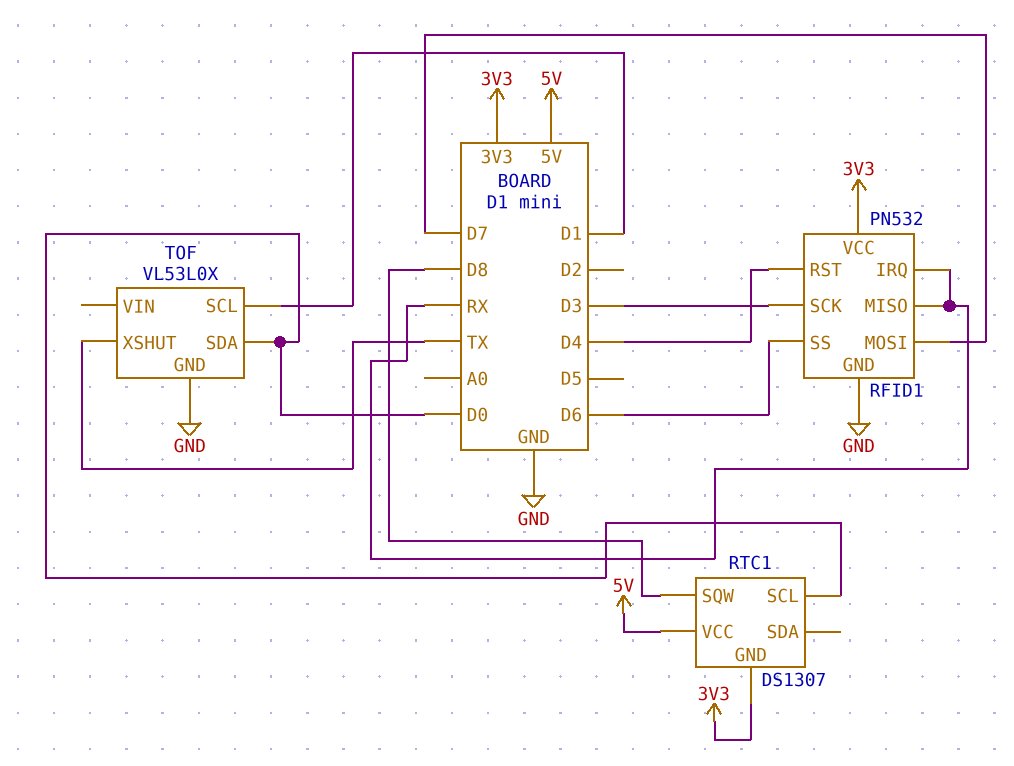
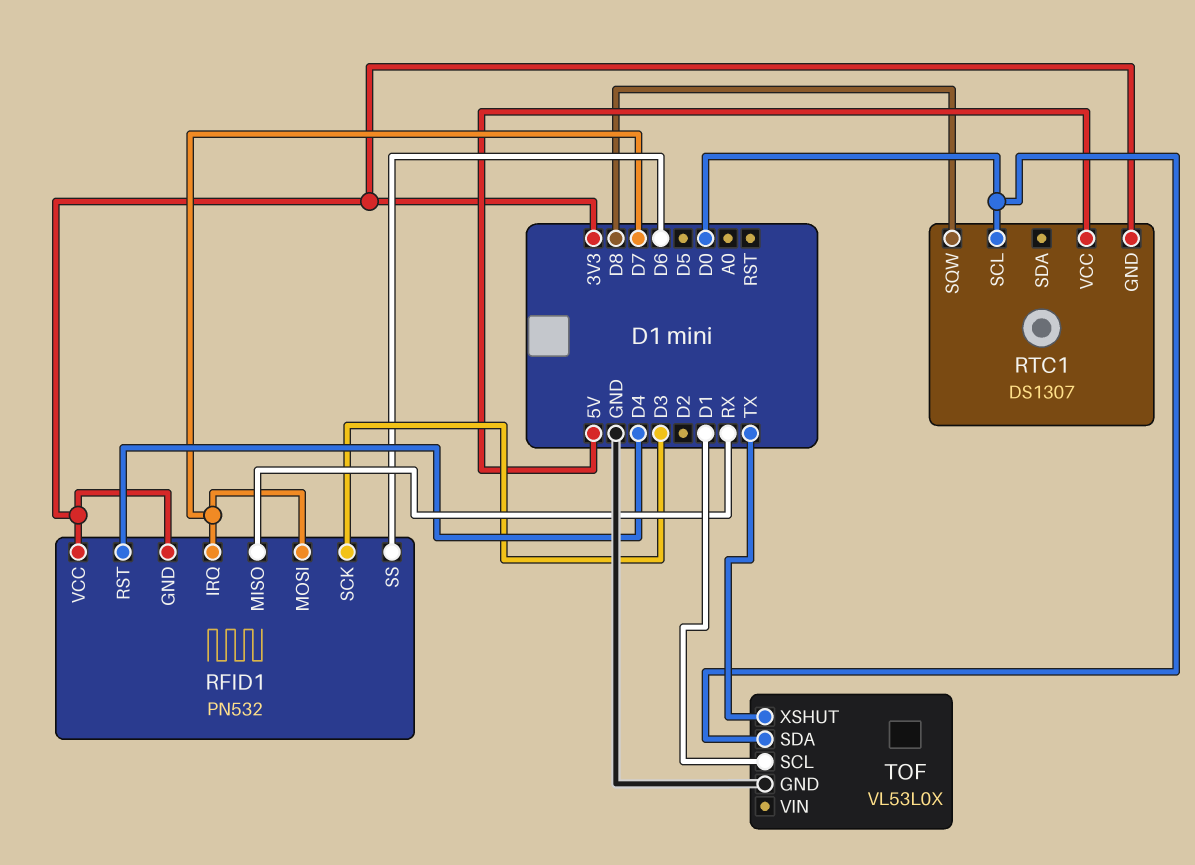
RFID1 pin GND: GND -> 3V3
RFID1 pin IRQ: RX -> D7

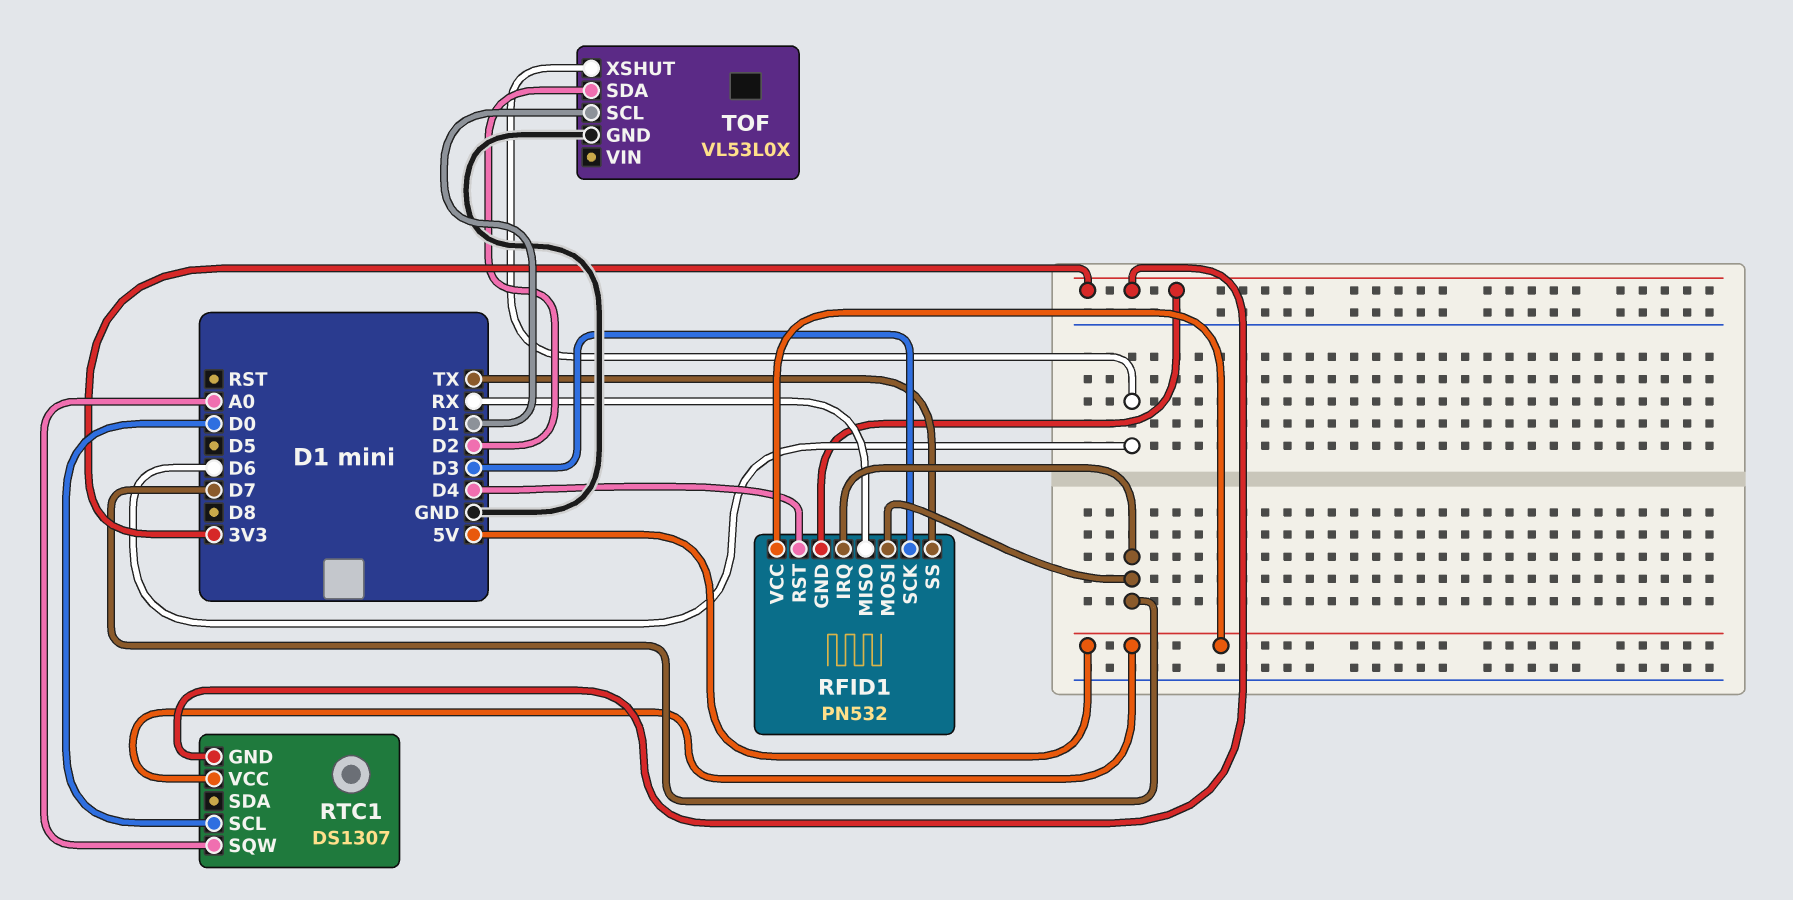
RFID1 pin SS: D6 -> TX
RFID1 pin VCC: 3V3 -> 5V
RTC1 pin SQW: D8 -> A0
TOF pin SDA: D0 -> D2
TOF pin XSHUT: TX -> D6

